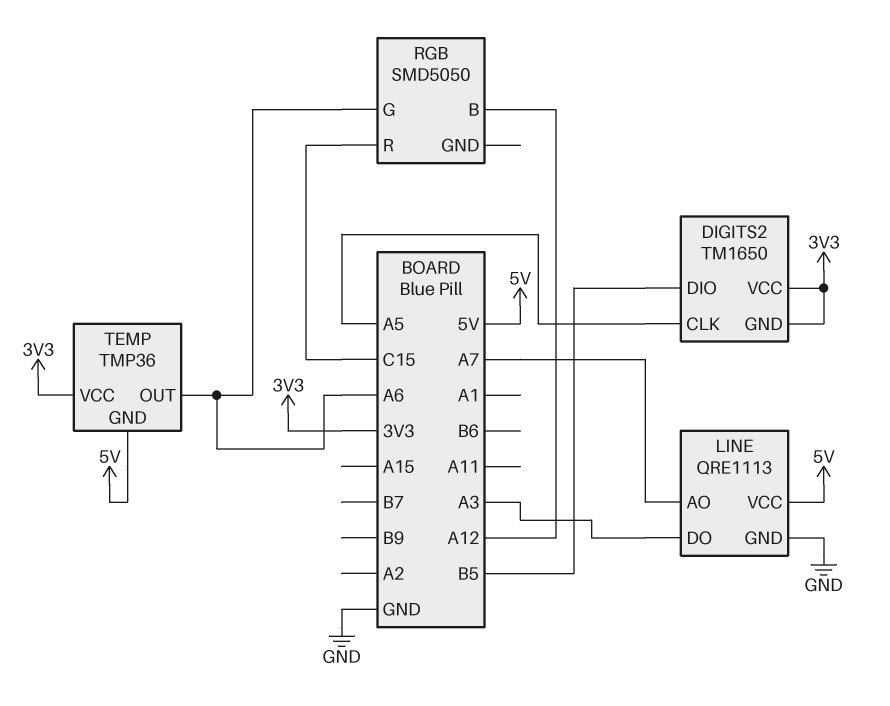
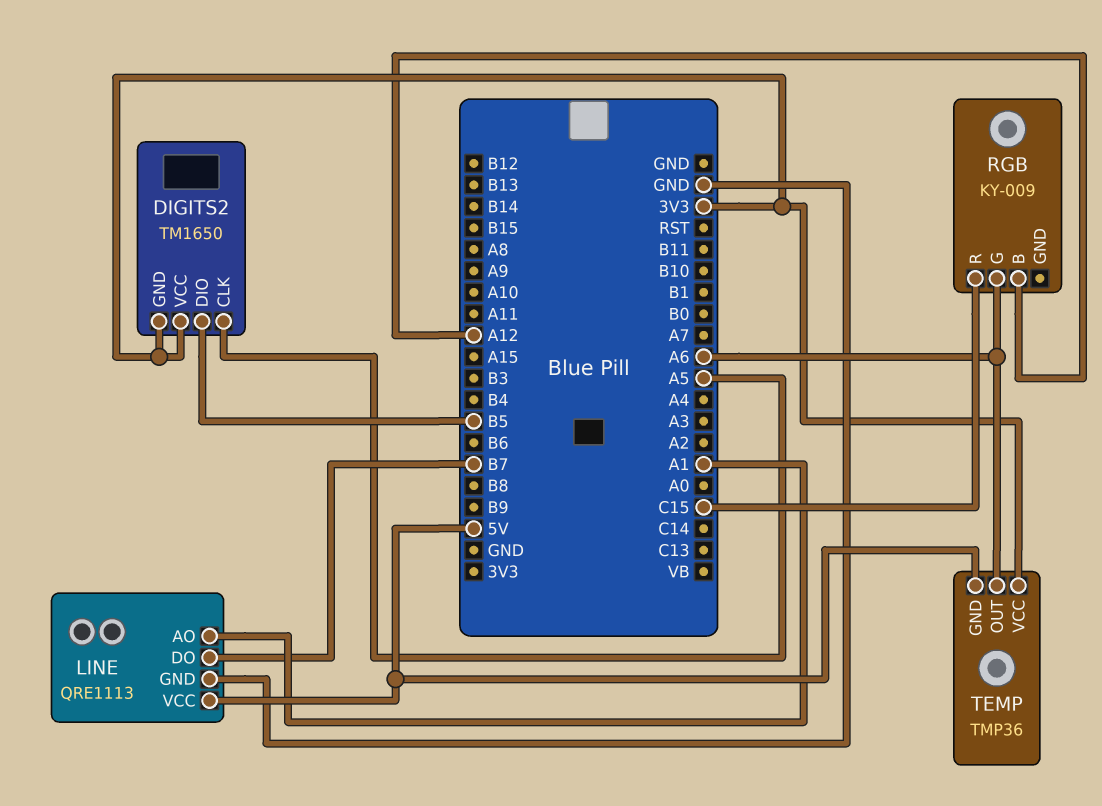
LINE pin AO: A7 -> A1
LINE pin DO: A3 -> B7
RGB: SMD5050 -> KY-009

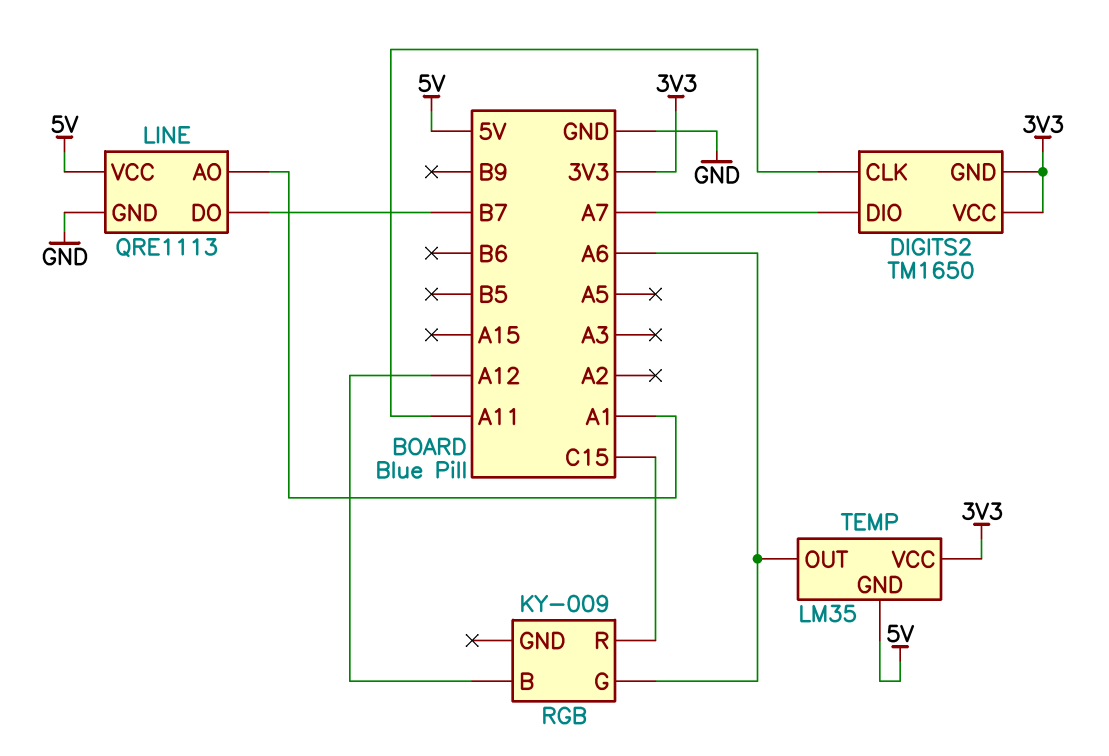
DIGITS2 pin CLK: A5 -> A11
DIGITS2 pin DIO: B5 -> A7
TEMP: TMP36 -> LM35

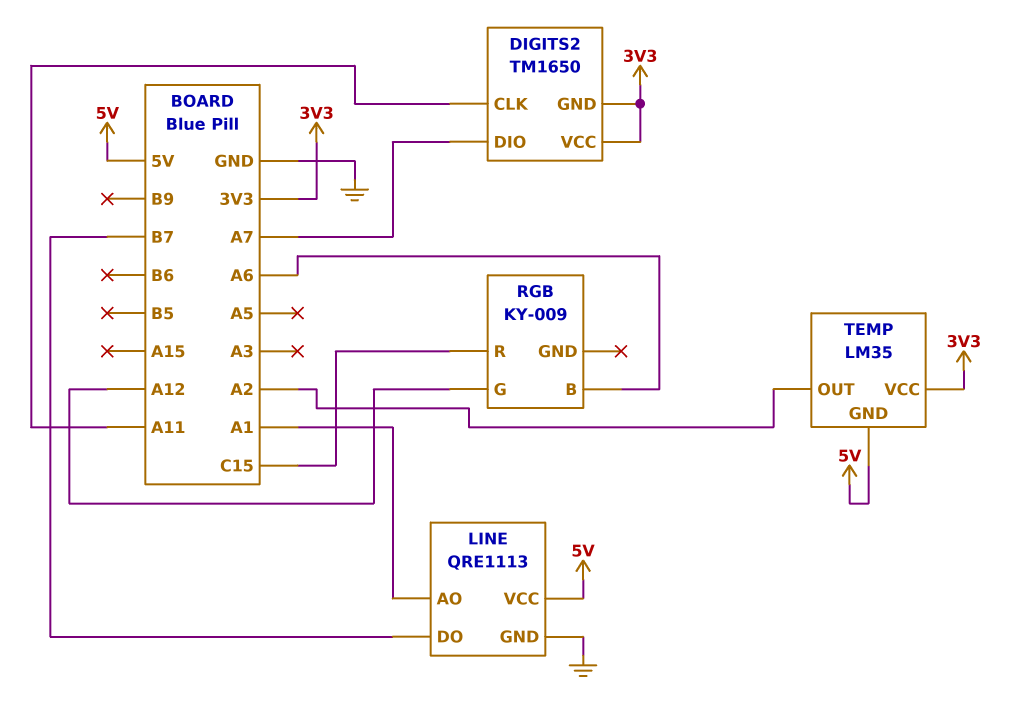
RGB pin B: A12 -> A6
RGB pin G: A6 -> A12
TEMP pin OUT: A6 -> A2

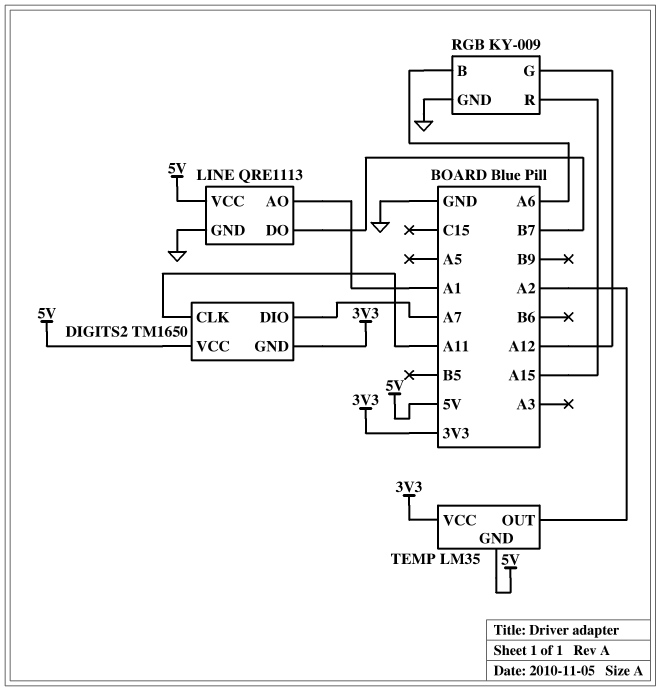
DIGITS2 pin VCC: 3V3 -> 5V
RGB pin GND: none -> GND
RGB pin R: C15 -> A15

